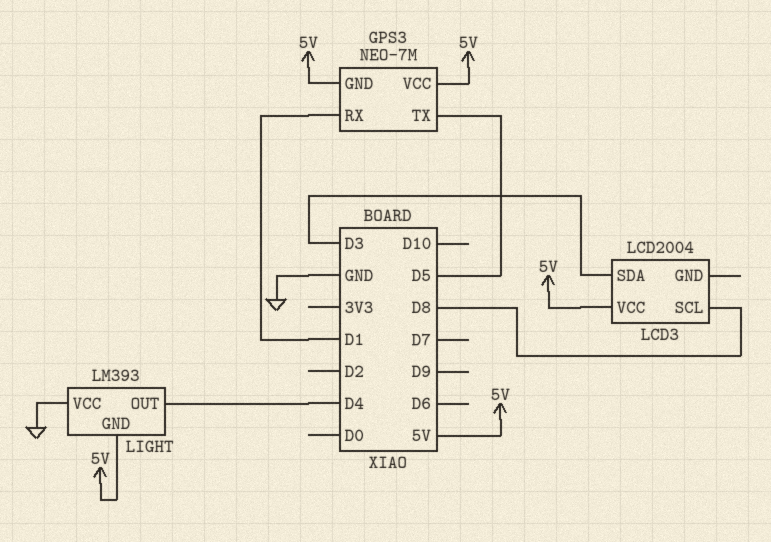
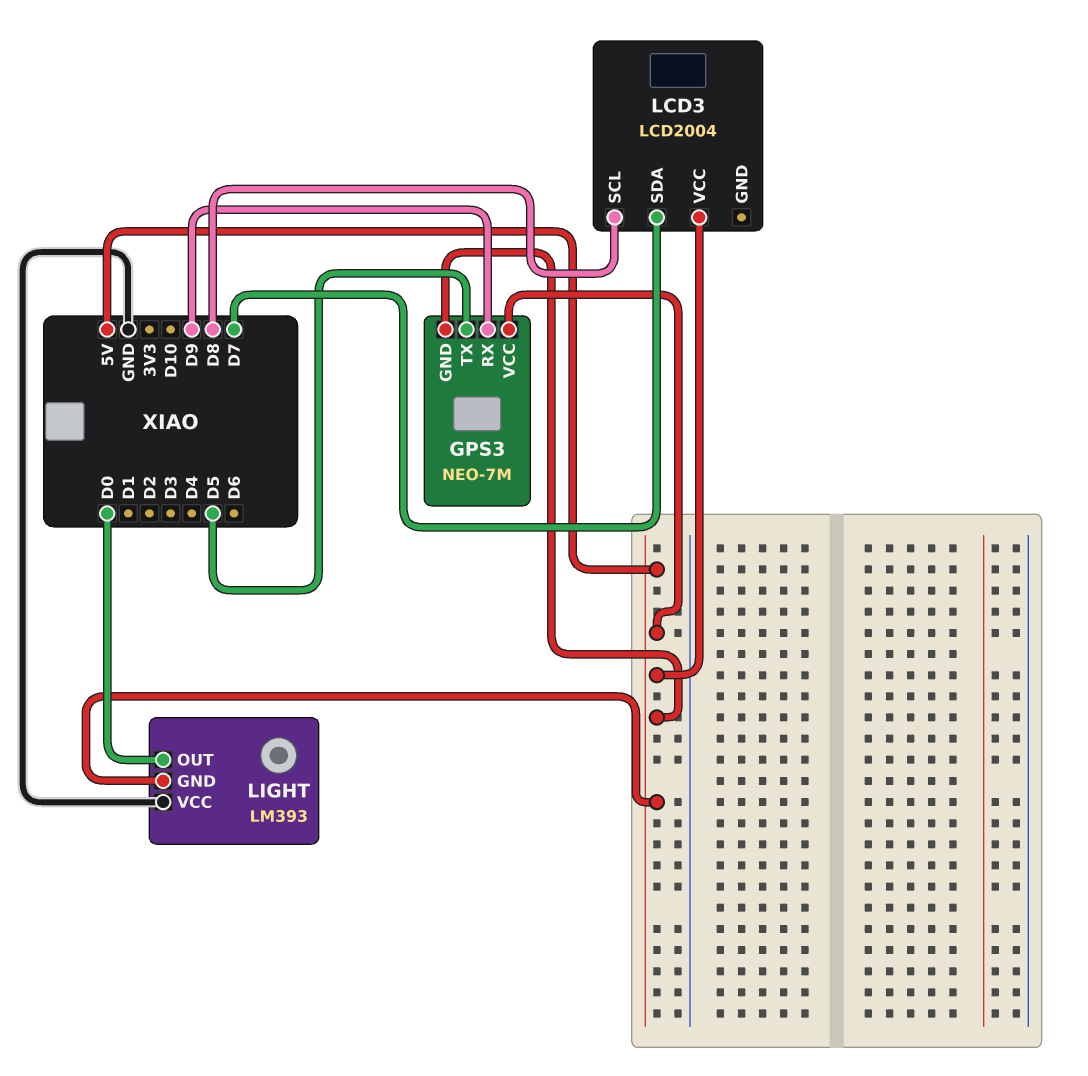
GPS3 pin RX: D1 -> D9
LCD3 pin SDA: D3 -> D7
LIGHT pin OUT: D4 -> D0

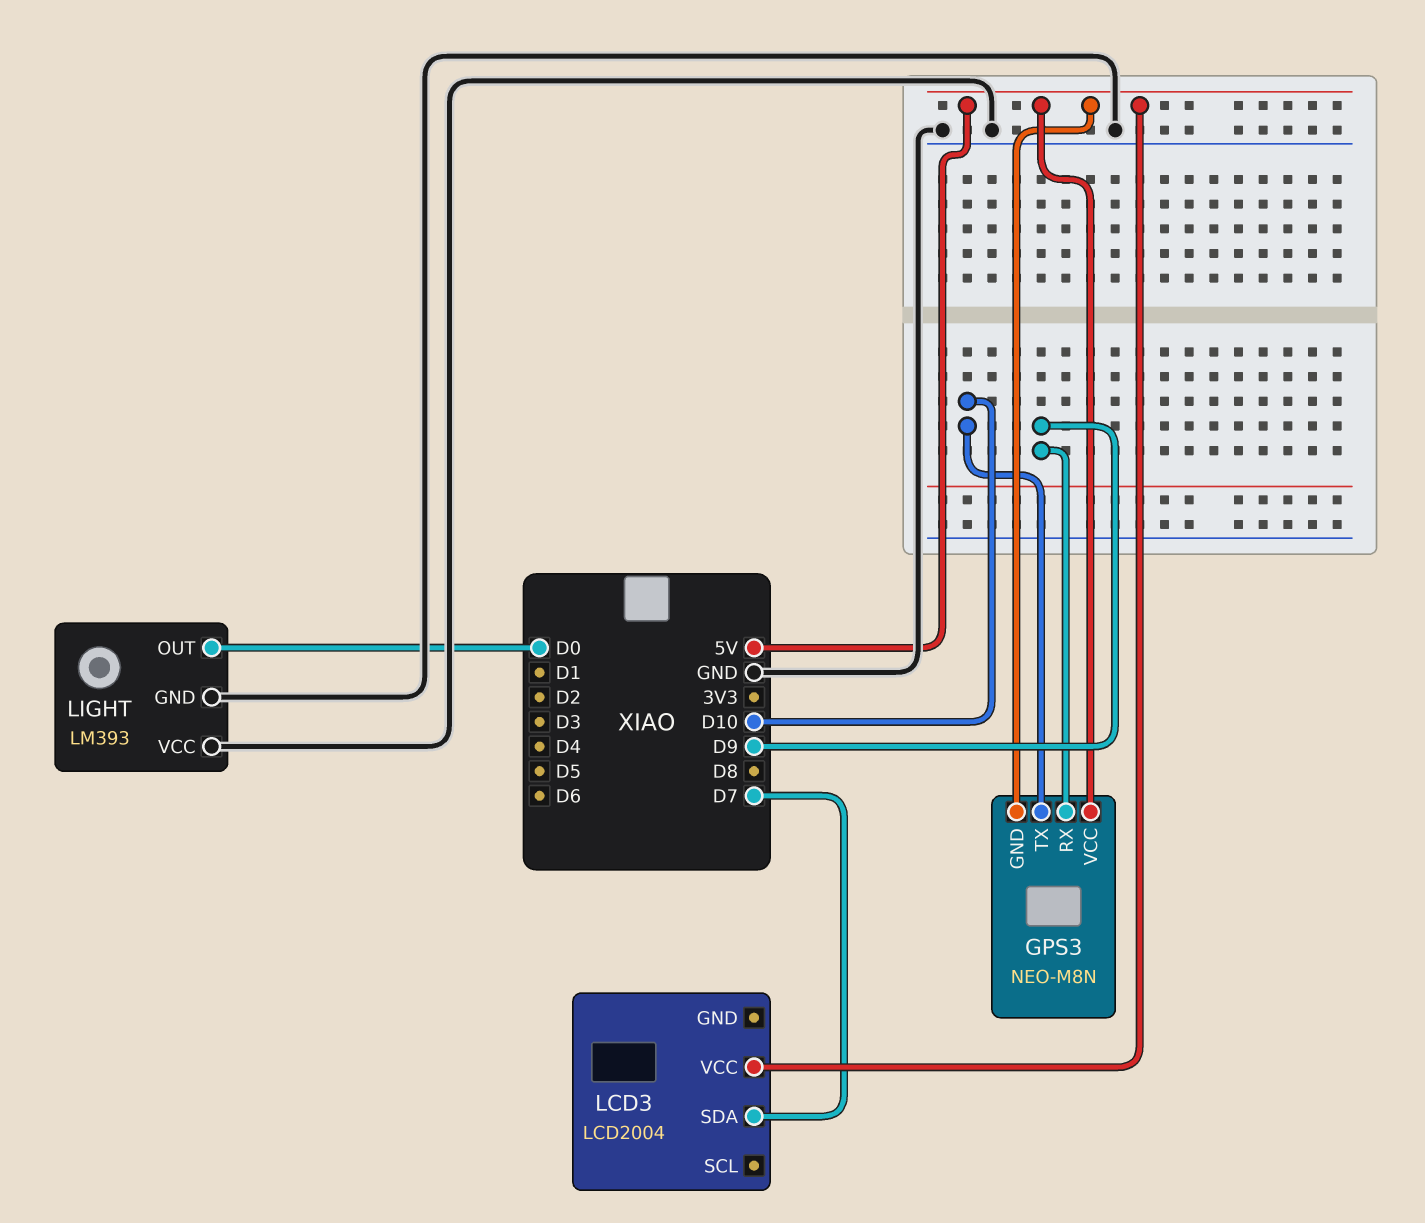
GPS3: NEO-7M -> NEO-M8N
GPS3 pin TX: D5 -> D10
LCD3 pin SCL: D8 -> none
LIGHT pin GND: 5V -> GND

